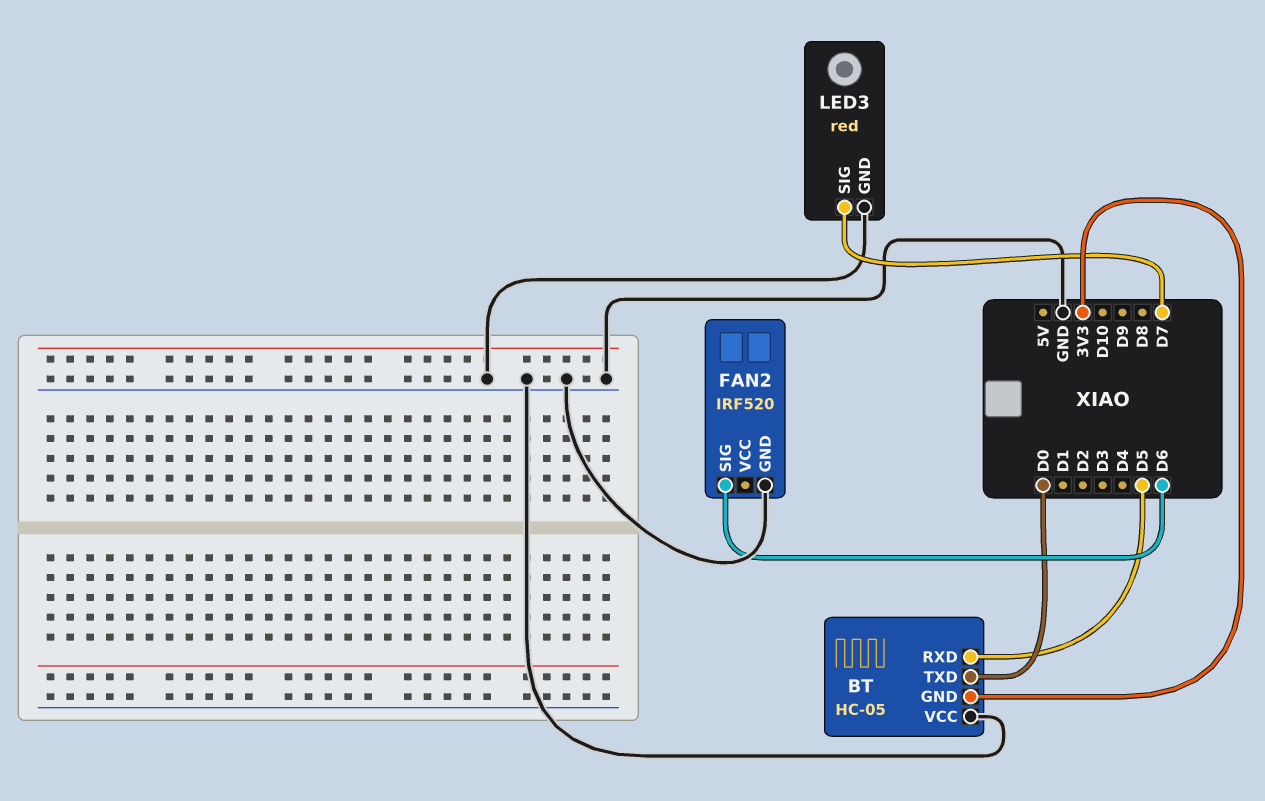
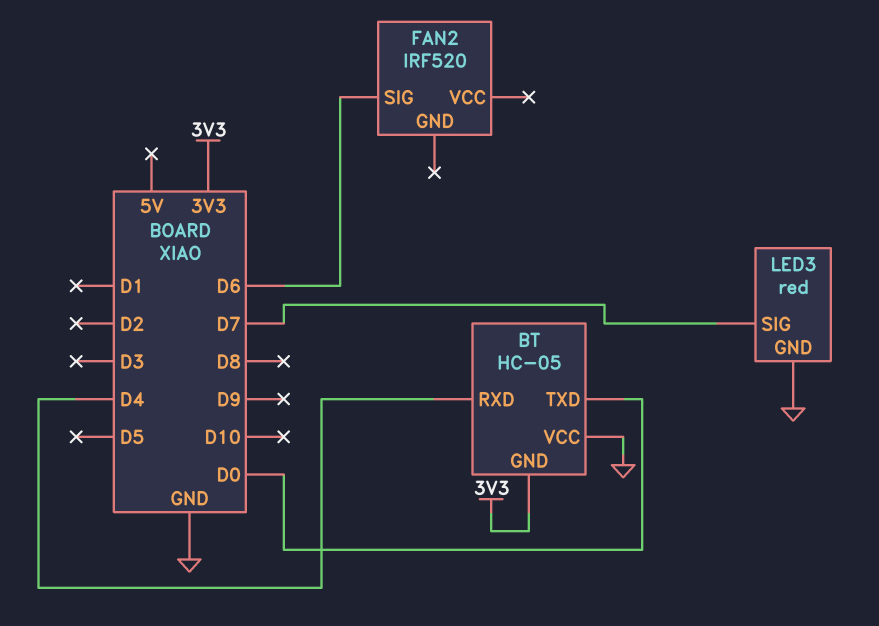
BT pin RXD: D5 -> D4
FAN2 pin GND: GND -> none

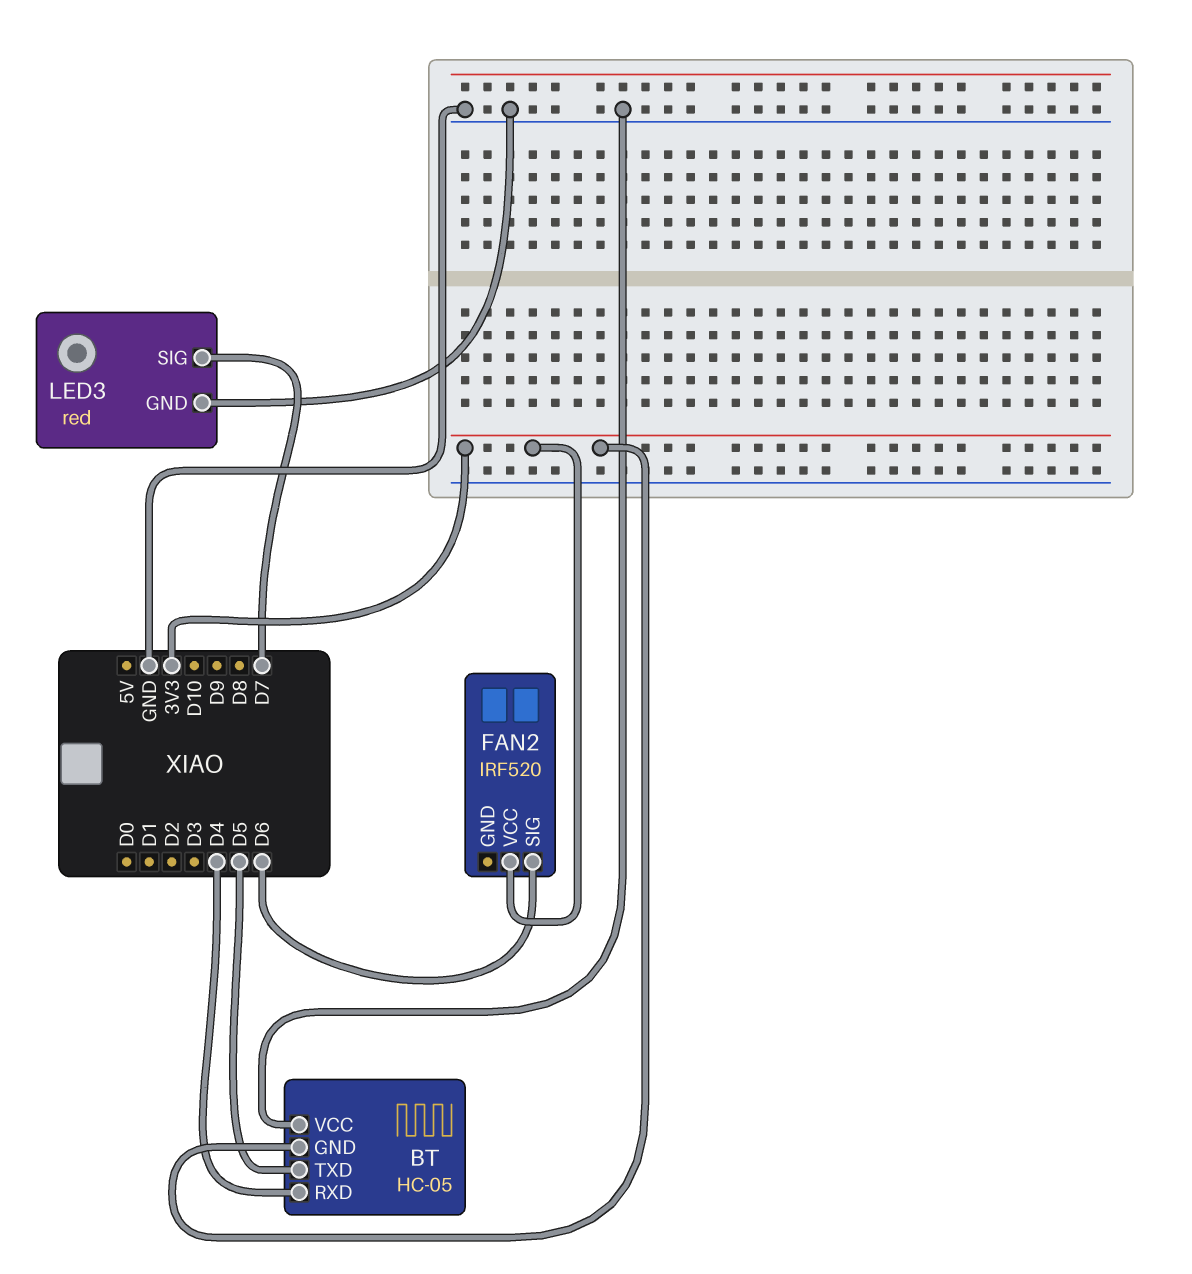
BT pin TXD: D0 -> D5
FAN2 pin VCC: none -> 3V3

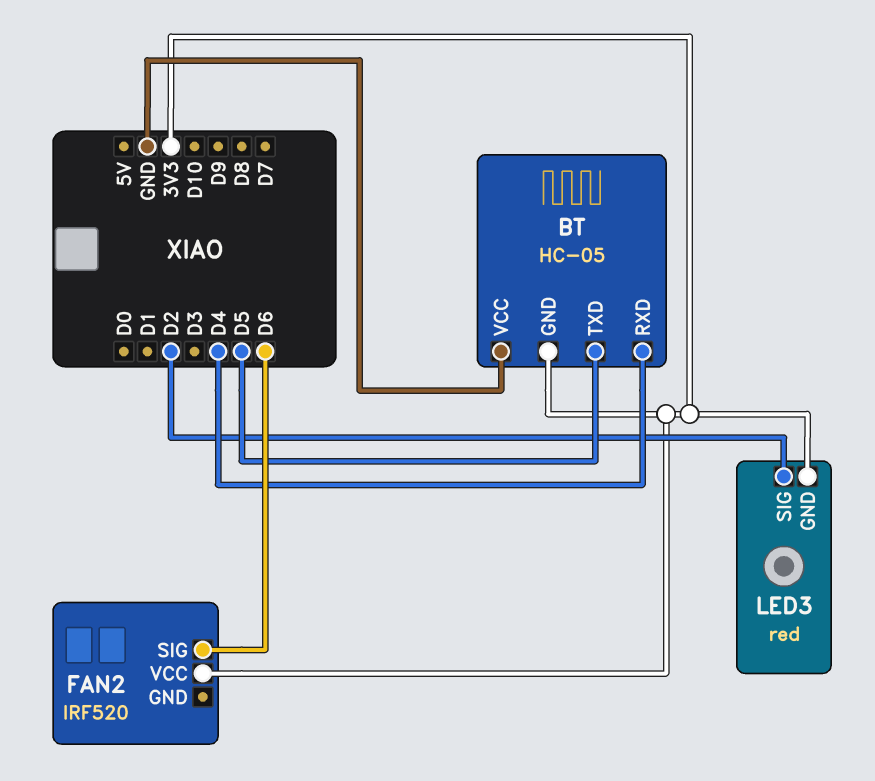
LED3 pin GND: GND -> 3V3
LED3 pin SIG: D7 -> D2

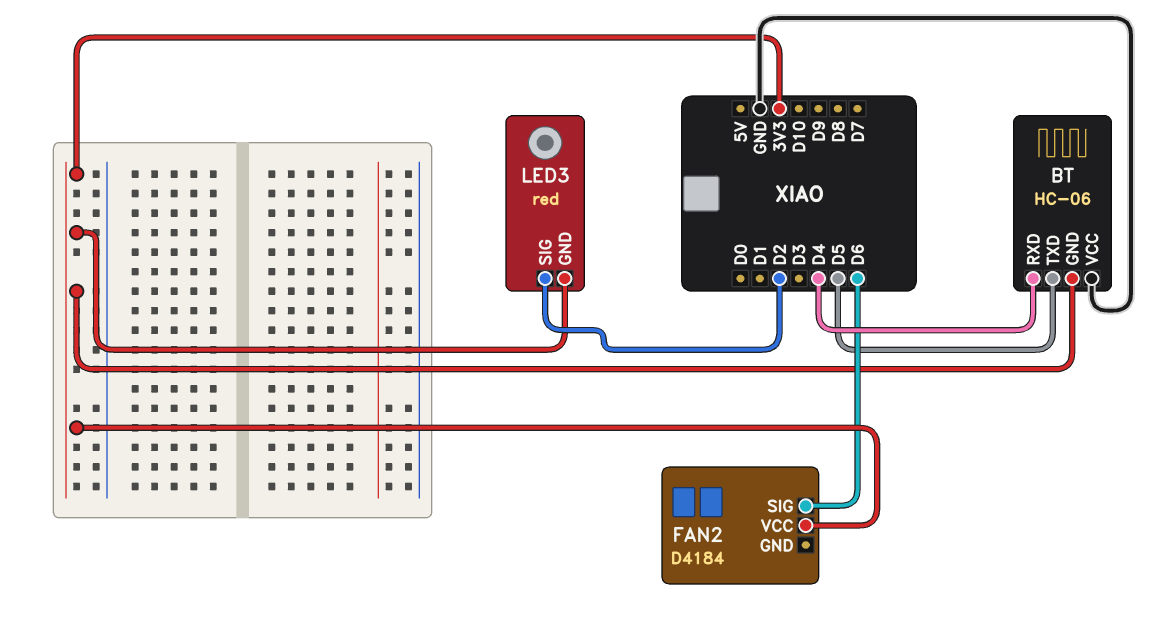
BT: HC-05 -> HC-06
FAN2: IRF520 -> D4184

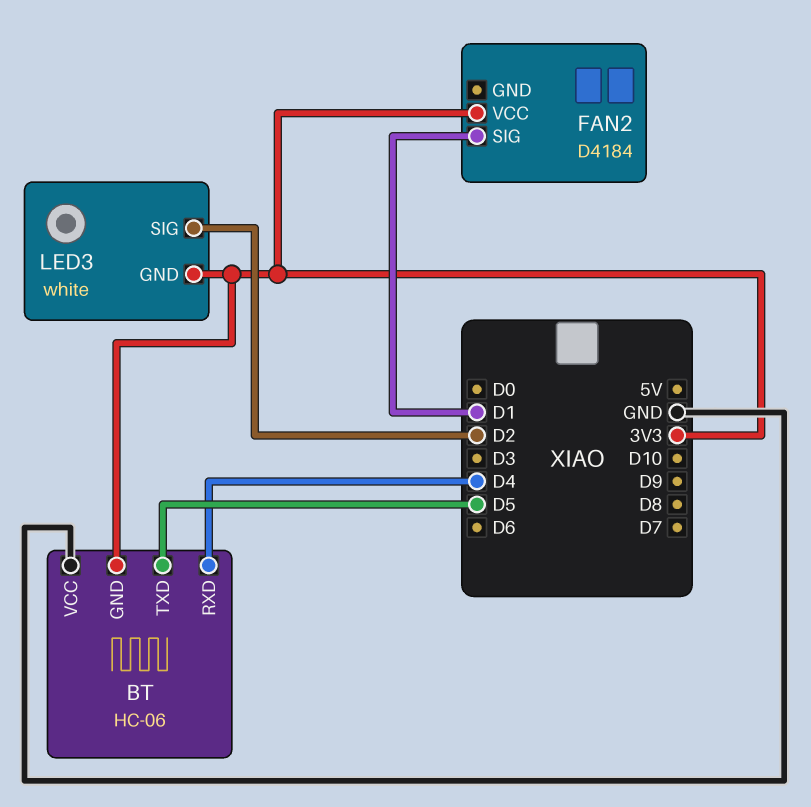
FAN2 pin SIG: D6 -> D1
LED3: red -> white

